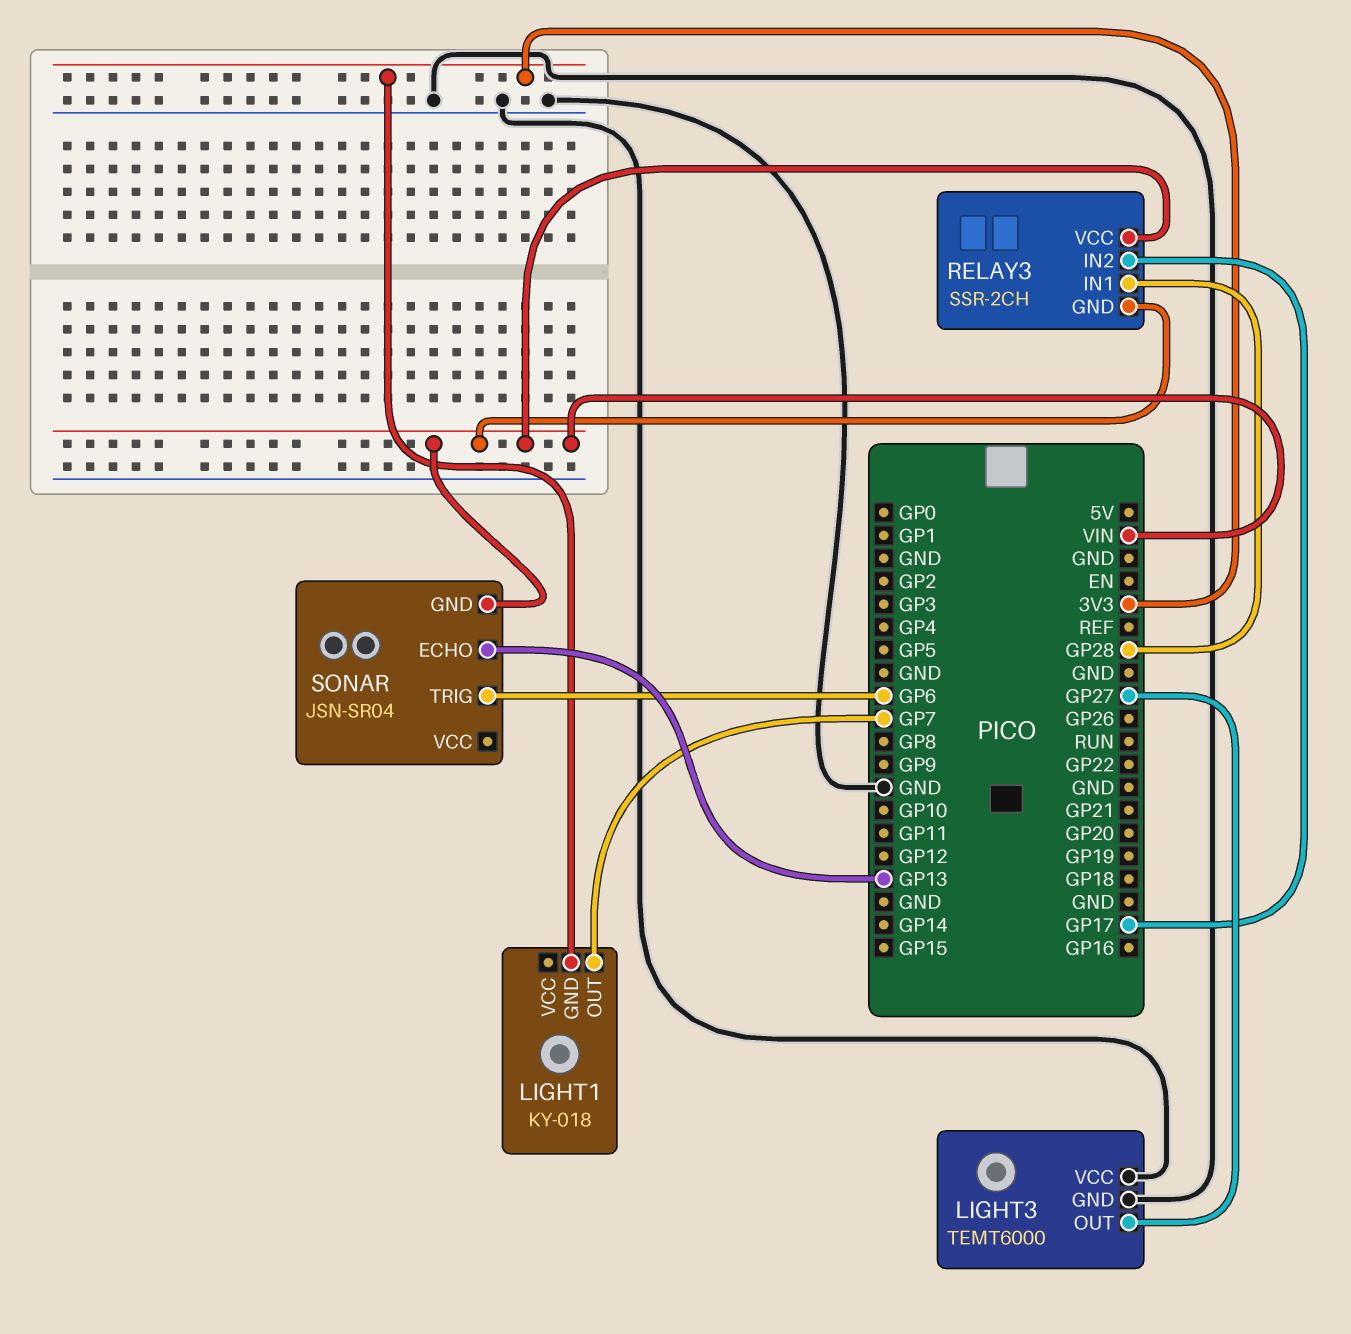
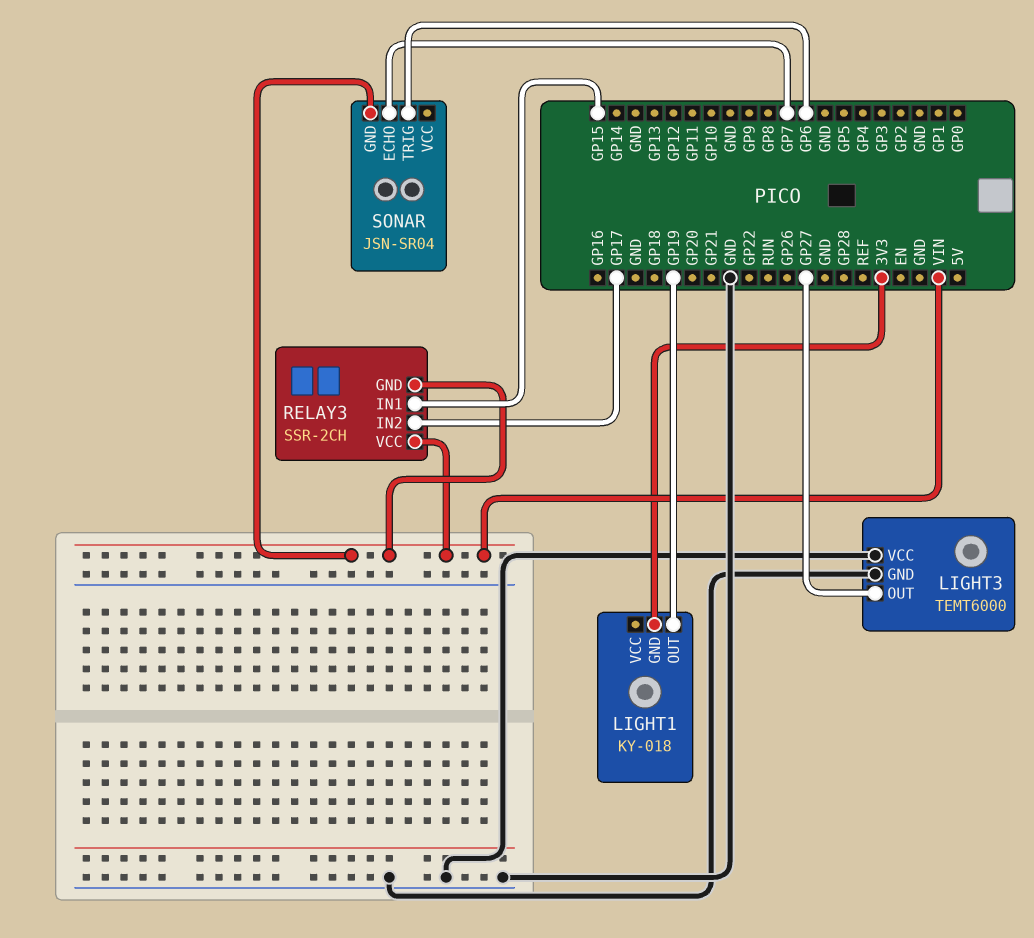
LIGHT1 pin OUT: GP7 -> GP19
RELAY3 pin IN1: GP28 -> GP15
SONAR pin ECHO: GP13 -> GP7

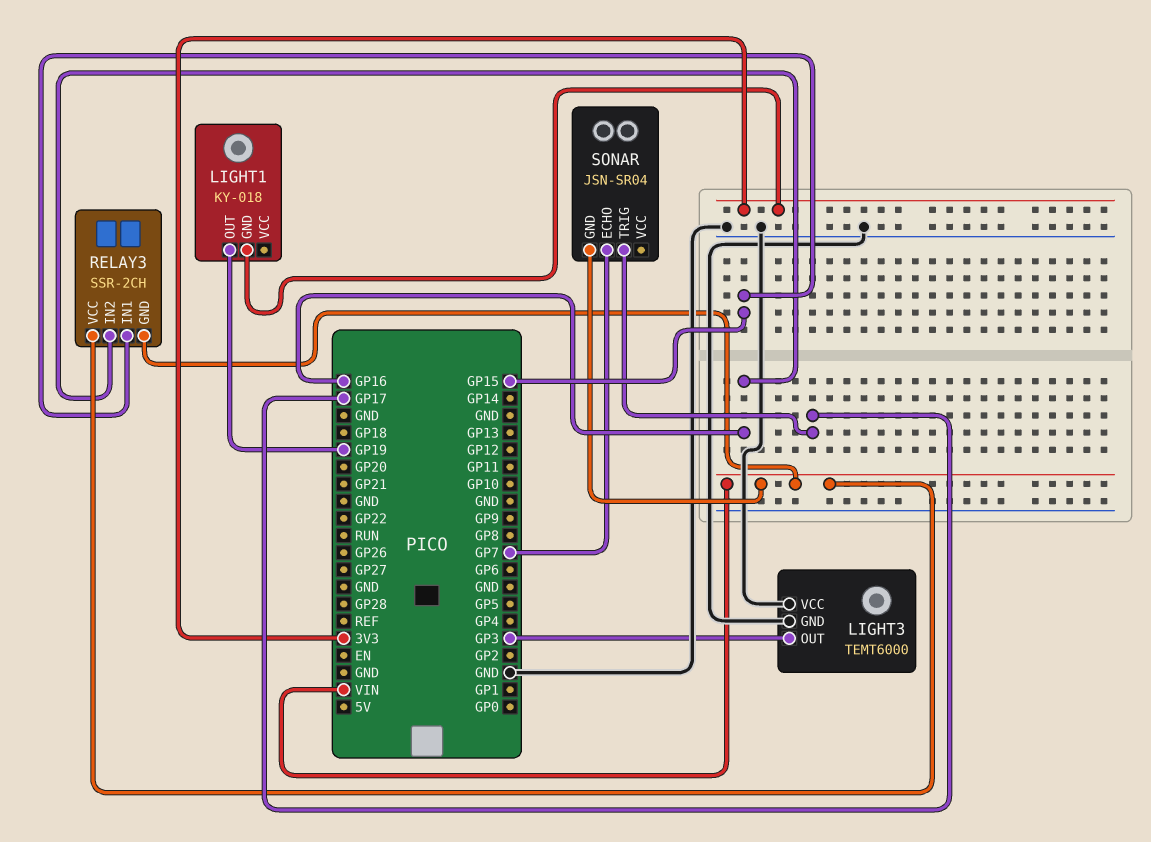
LIGHT3 pin OUT: GP27 -> GP3
RELAY3 pin IN2: GP17 -> GP16
SONAR pin TRIG: GP6 -> GP17

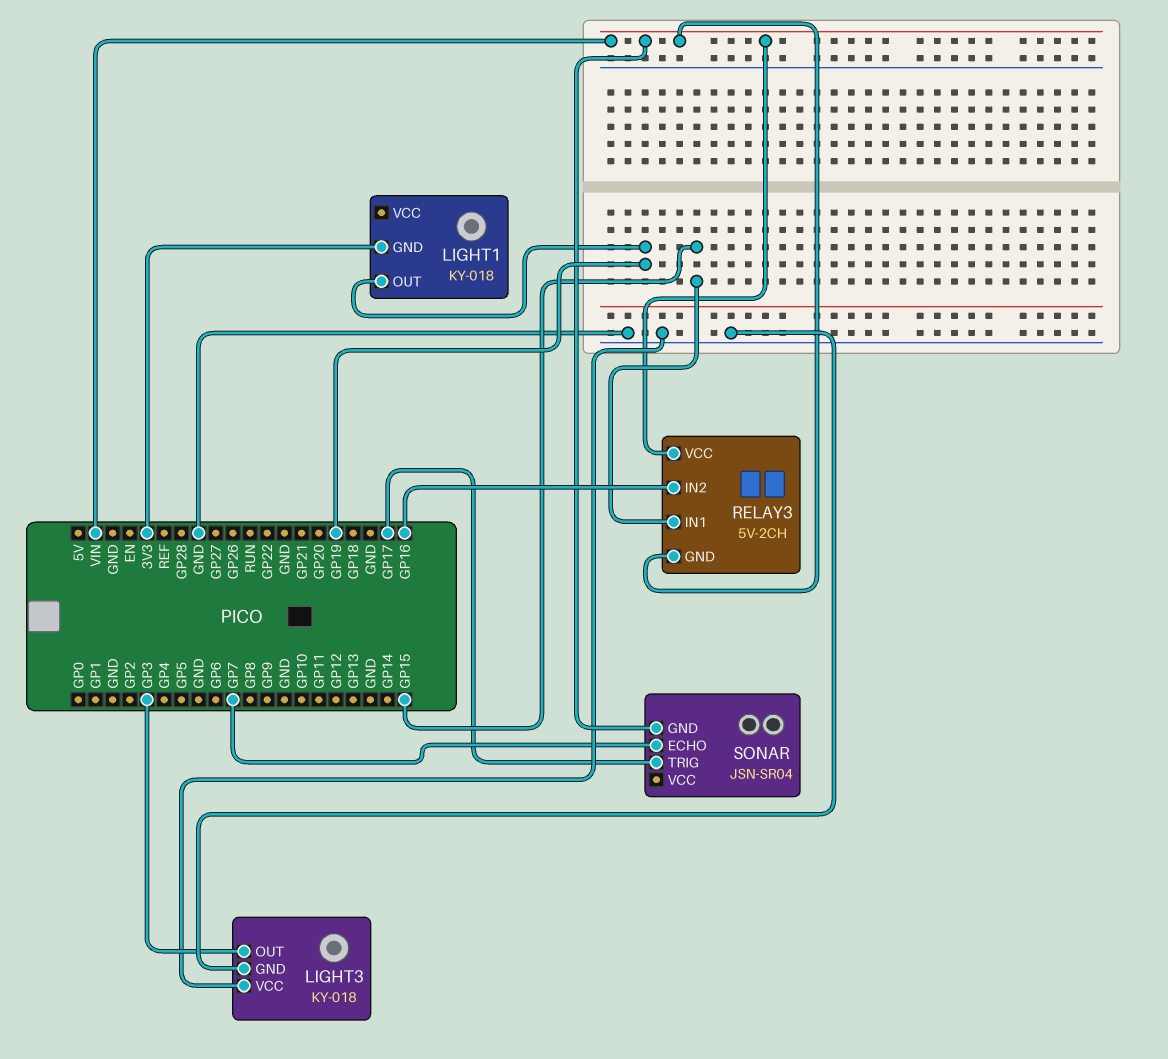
LIGHT3: TEMT6000 -> KY-018
RELAY3: SSR-2CH -> 5V-2CH

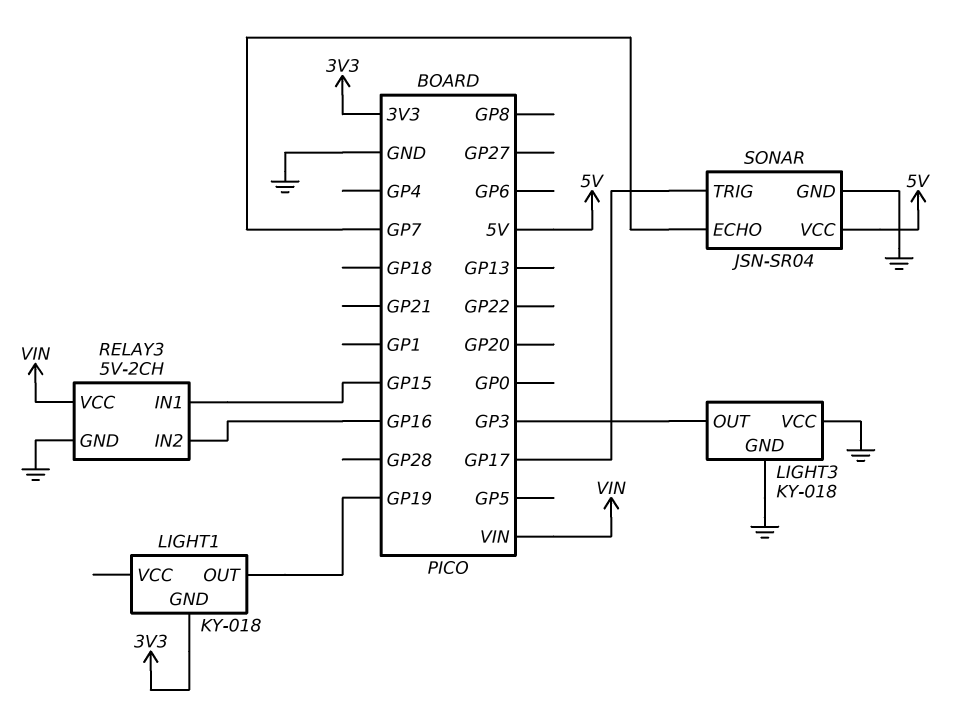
RELAY3 pin GND: VIN -> GND
SONAR pin GND: VIN -> GND
SONAR pin VCC: none -> 5V

